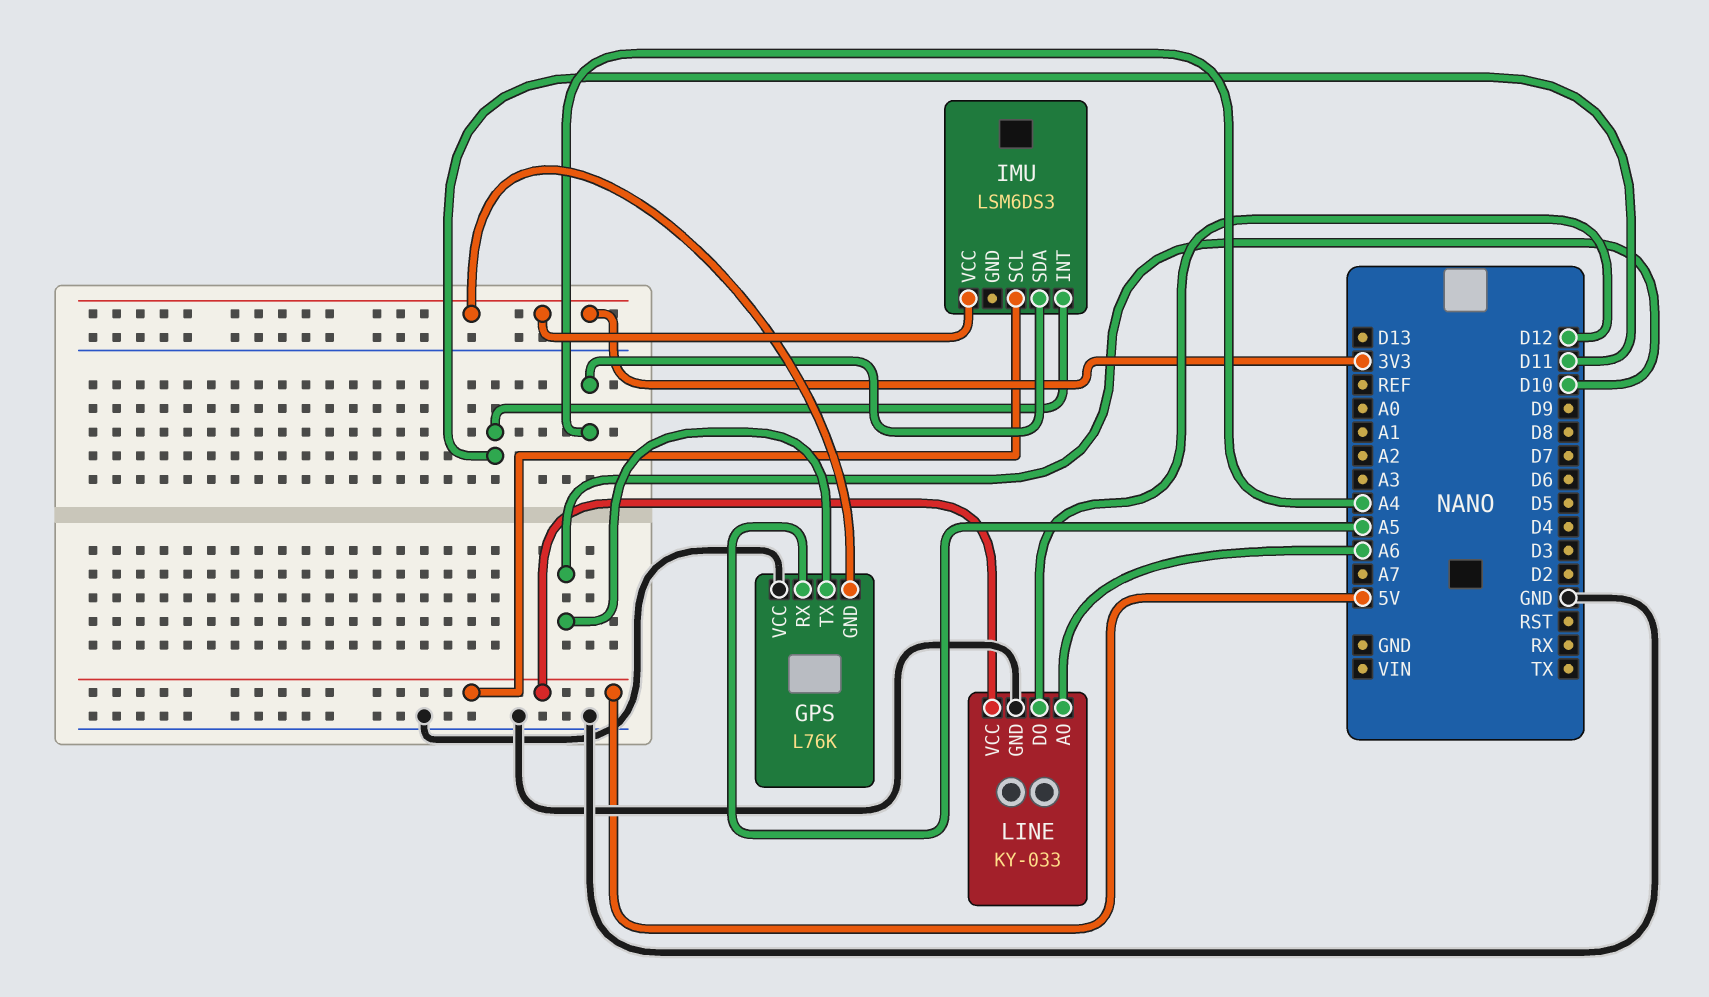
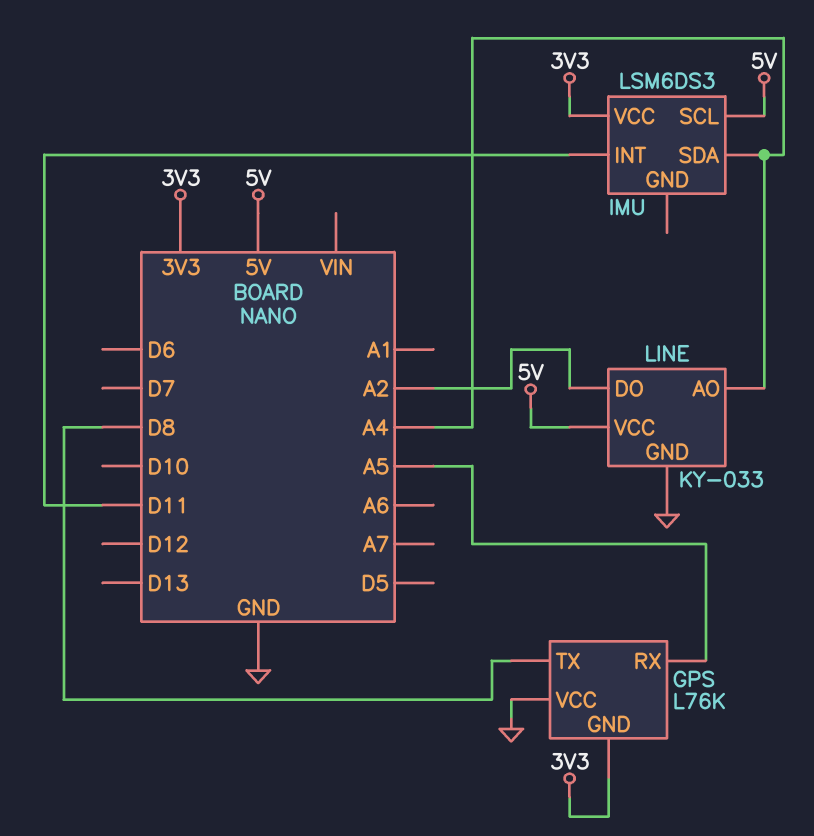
GPS pin TX: D10 -> D8
LINE pin AO: A6 -> A4
LINE pin DO: D12 -> A2

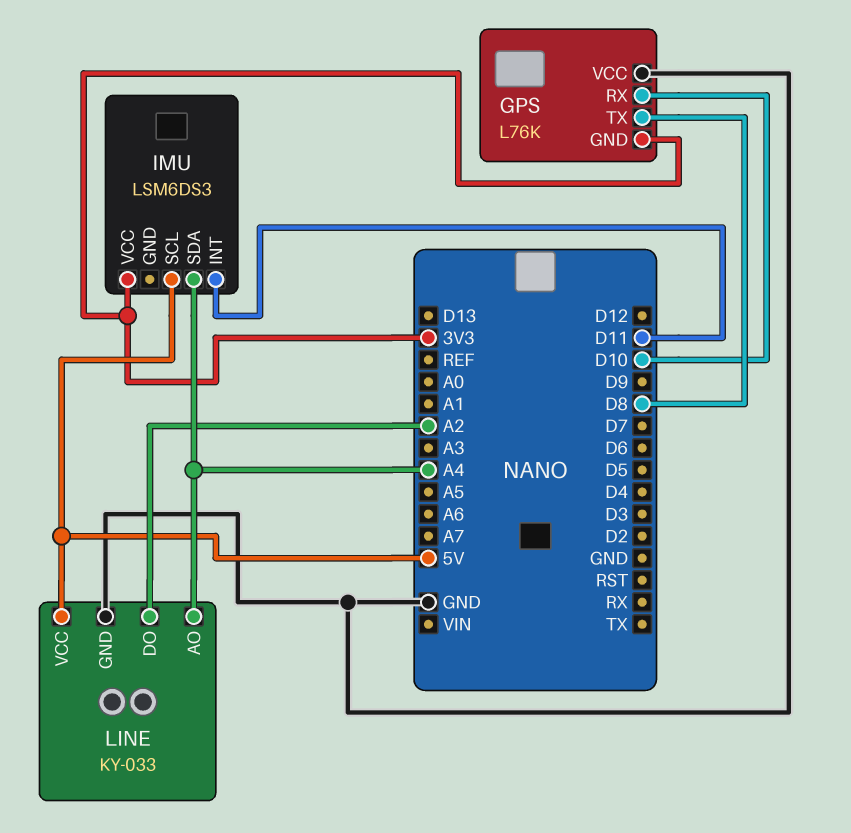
GPS pin RX: A5 -> D10

